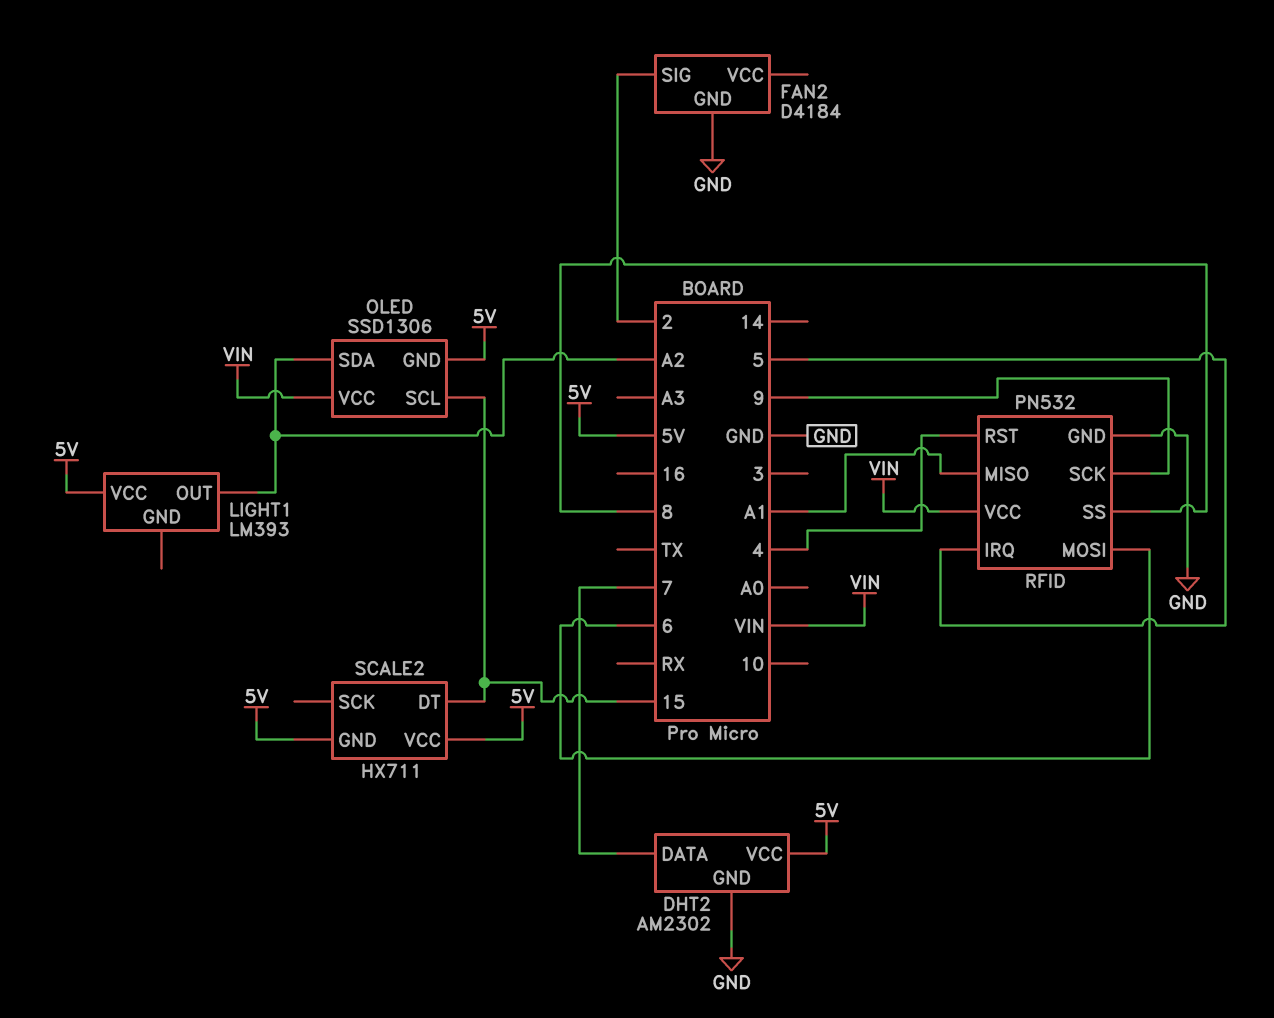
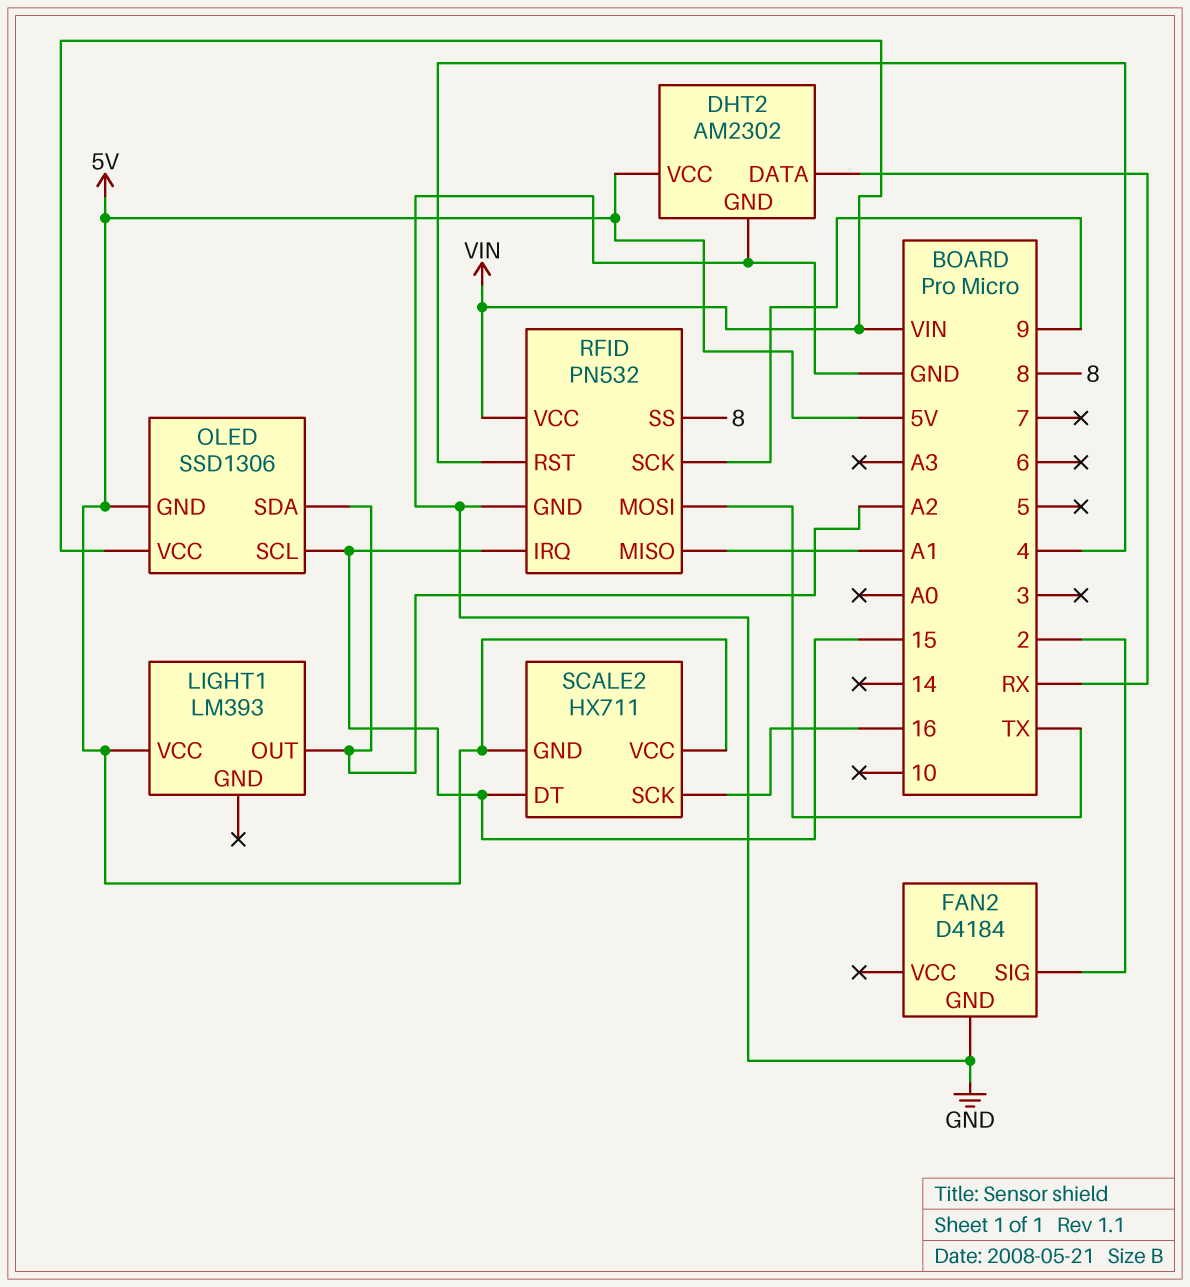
DHT2 pin DATA: 7 -> RX
RFID pin IRQ: 5 -> 15
RFID pin MOSI: 6 -> TX
SCALE2 pin SCK: none -> 16

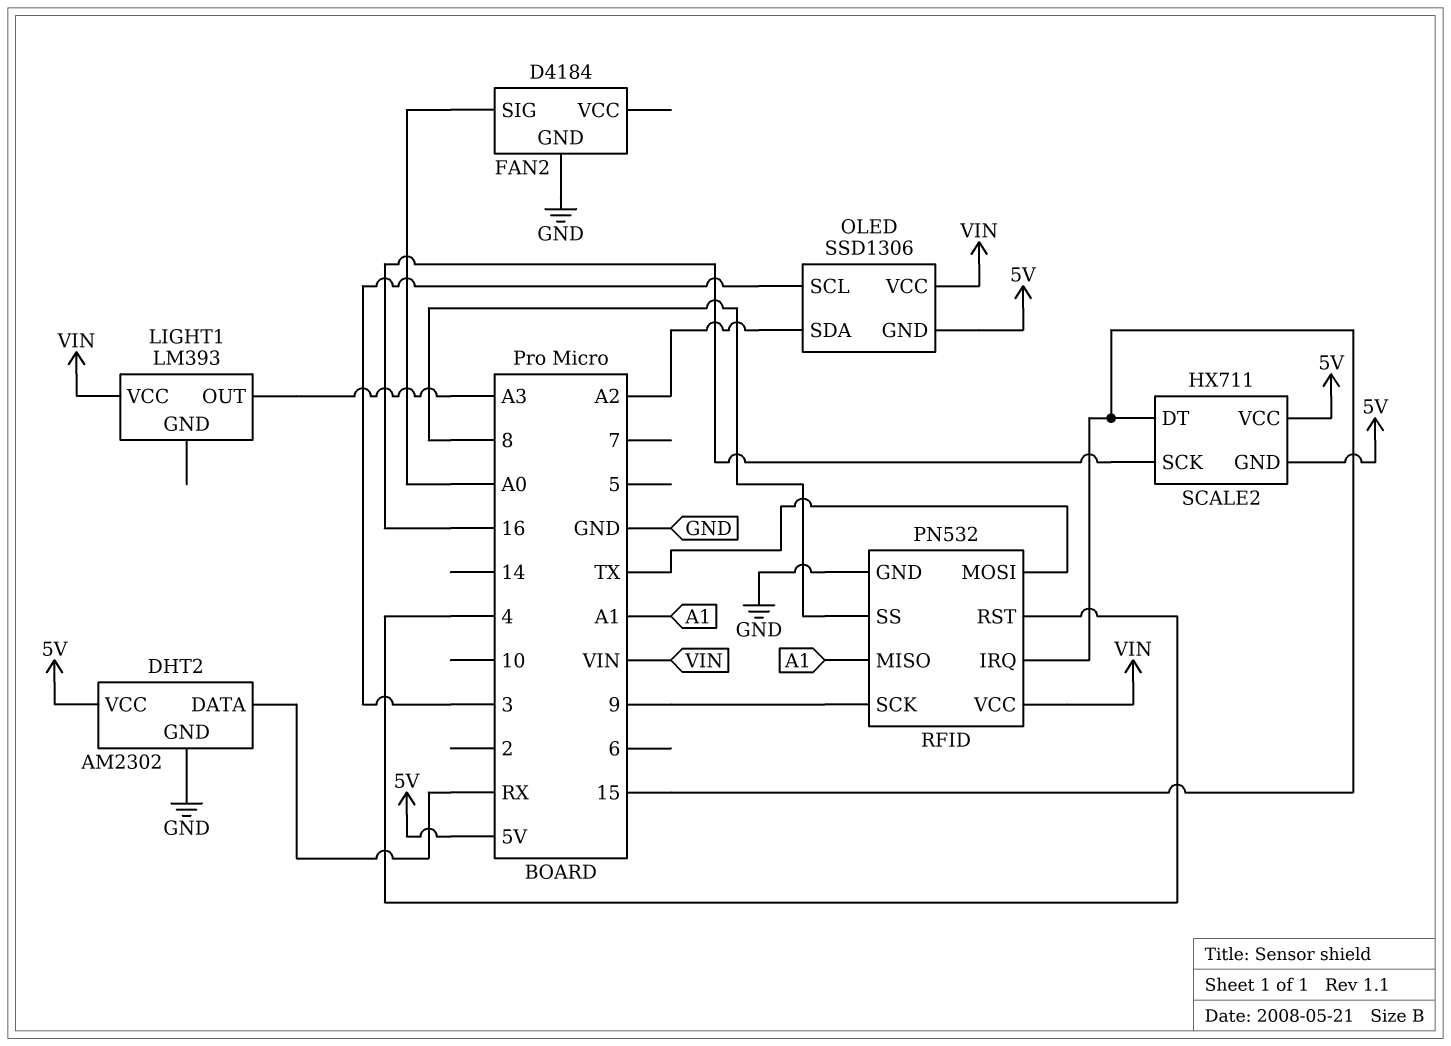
FAN2 pin SIG: 2 -> A0
LIGHT1 pin OUT: A2 -> A3
LIGHT1 pin VCC: 5V -> VIN
OLED pin SCL: 15 -> 3

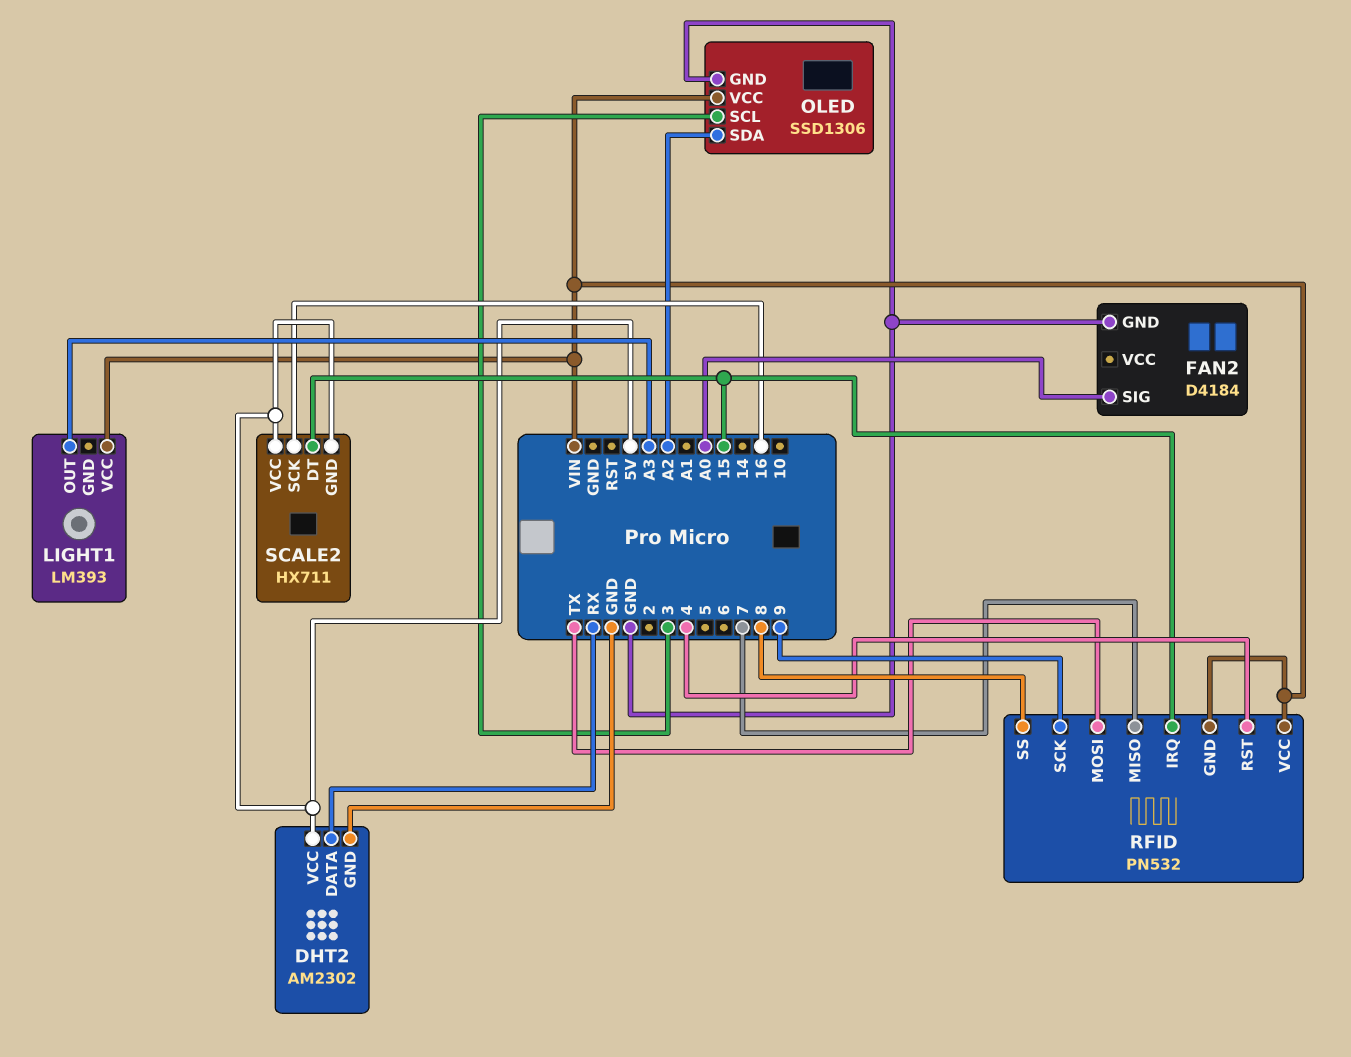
OLED pin GND: 5V -> GND
RFID pin GND: GND -> VIN
RFID pin MISO: A1 -> 7

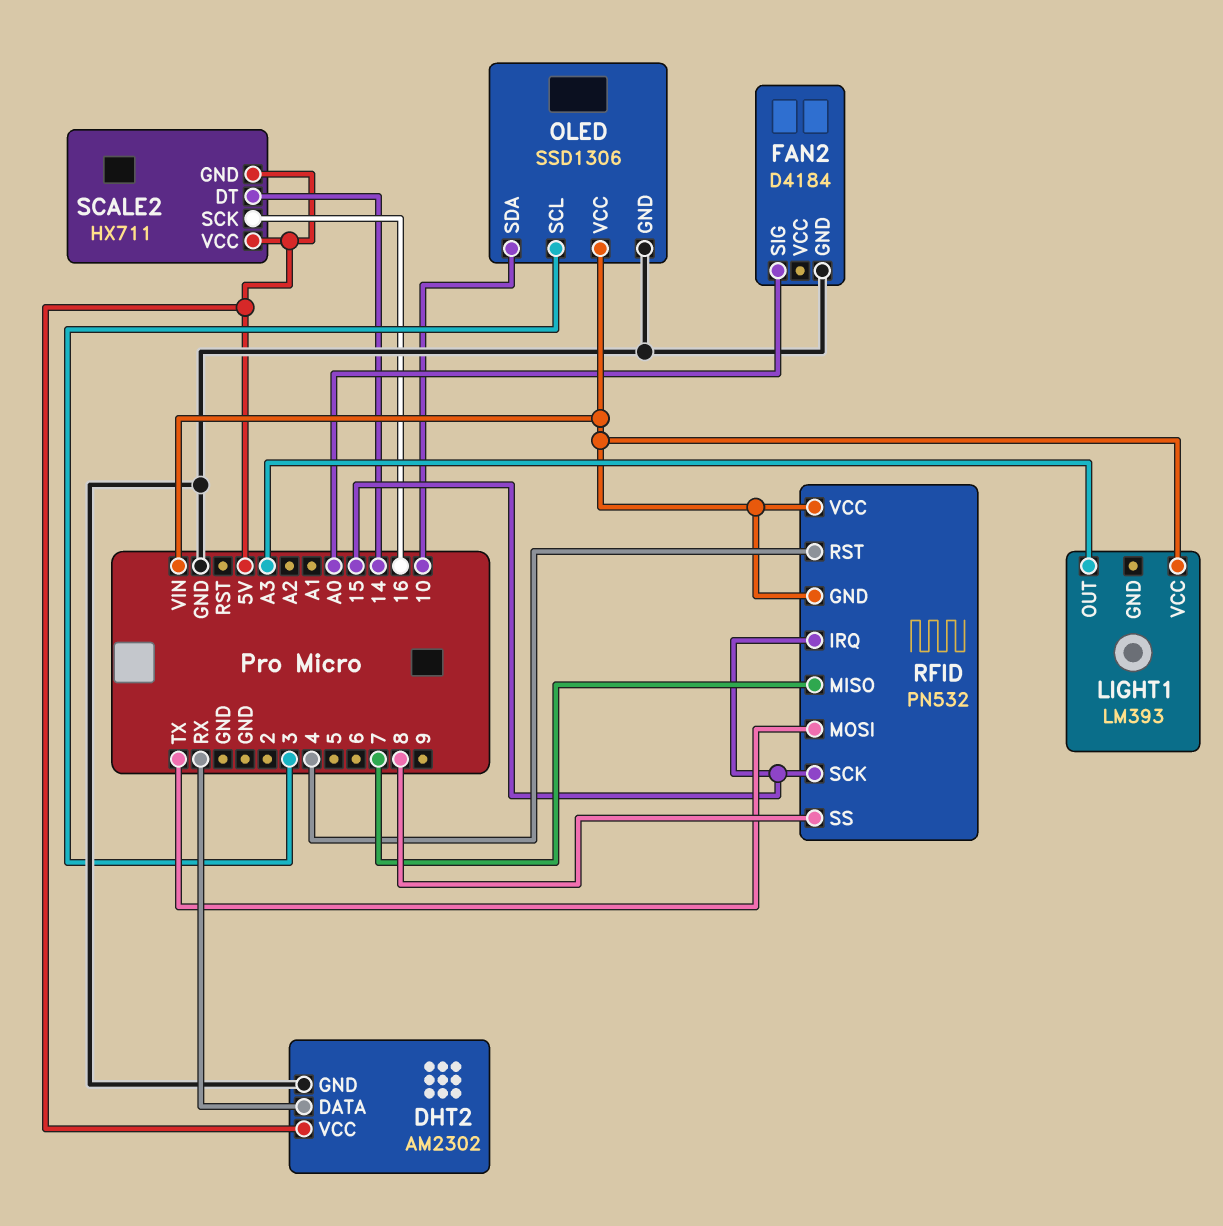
OLED pin SDA: A2 -> 10
RFID pin SCK: 9 -> 15
SCALE2 pin DT: 15 -> 14

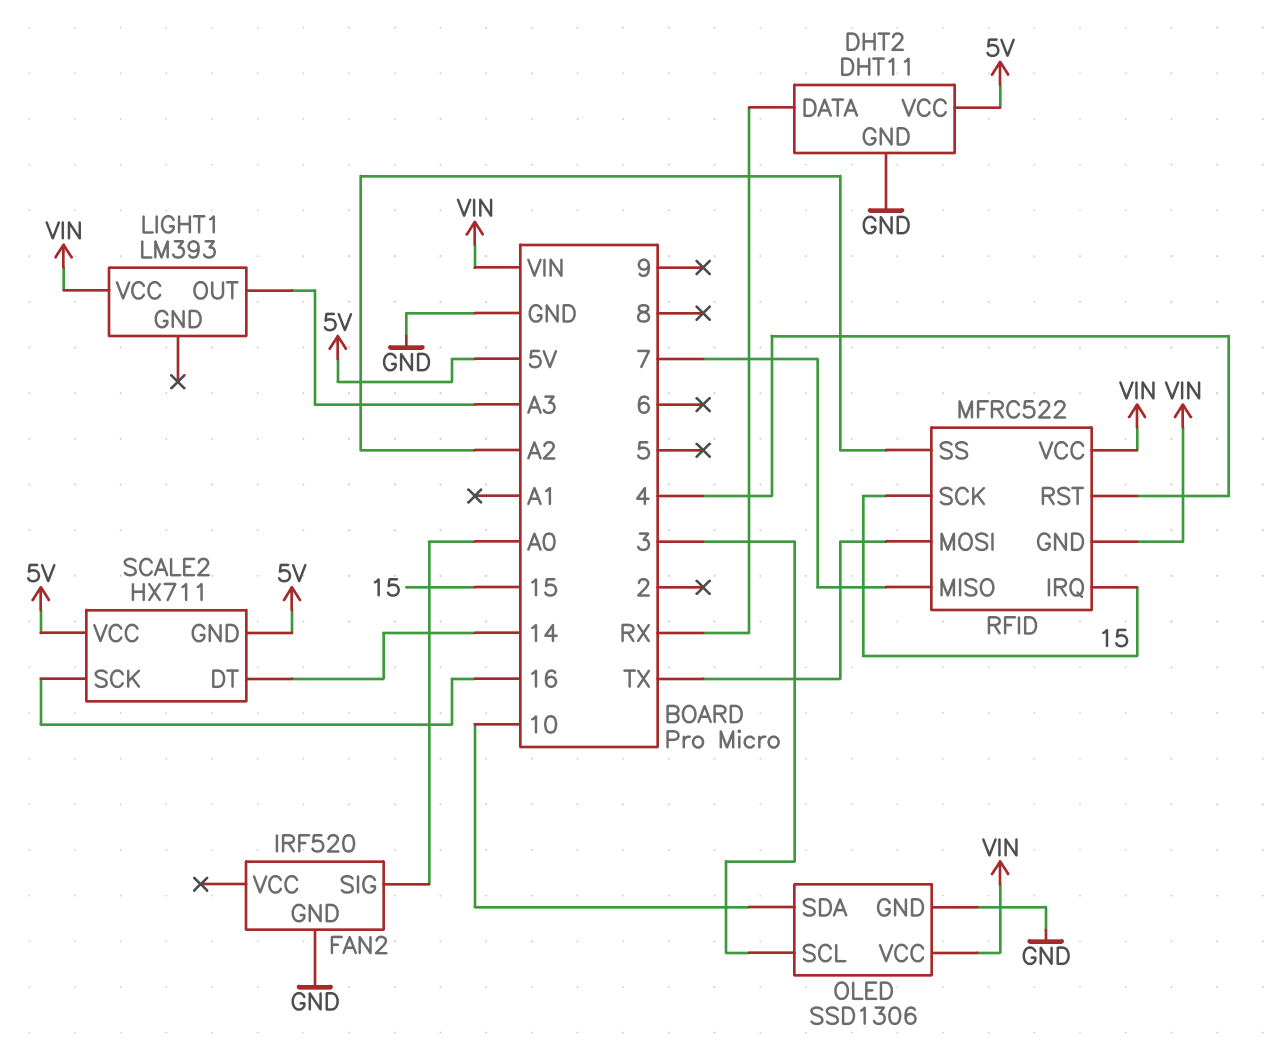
DHT2: AM2302 -> DHT11
FAN2: D4184 -> IRF520
RFID: PN532 -> MFRC522
RFID pin SS: 8 -> A2

